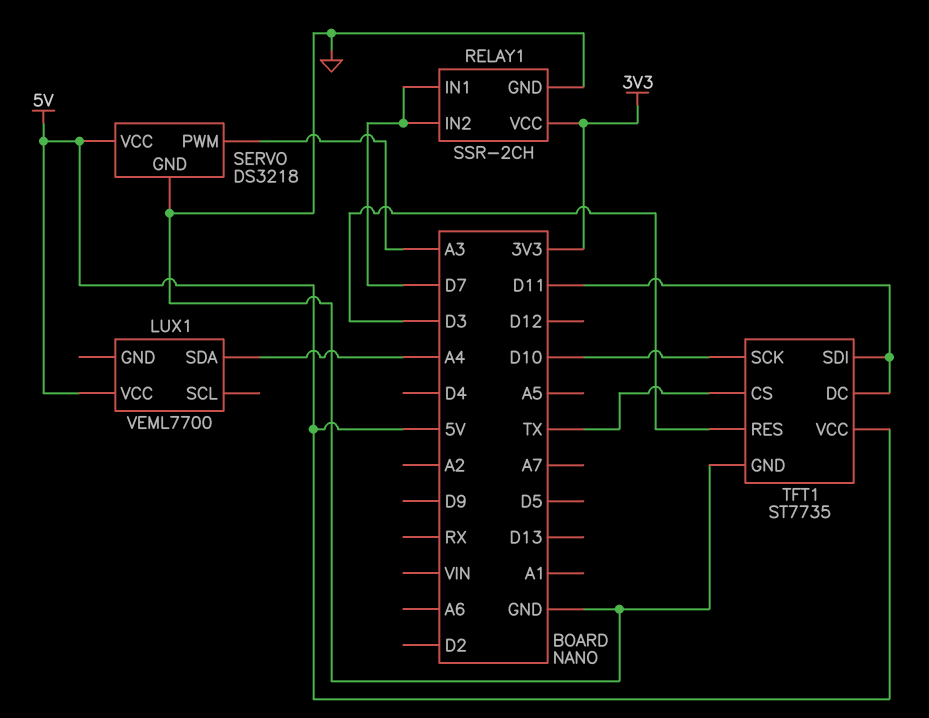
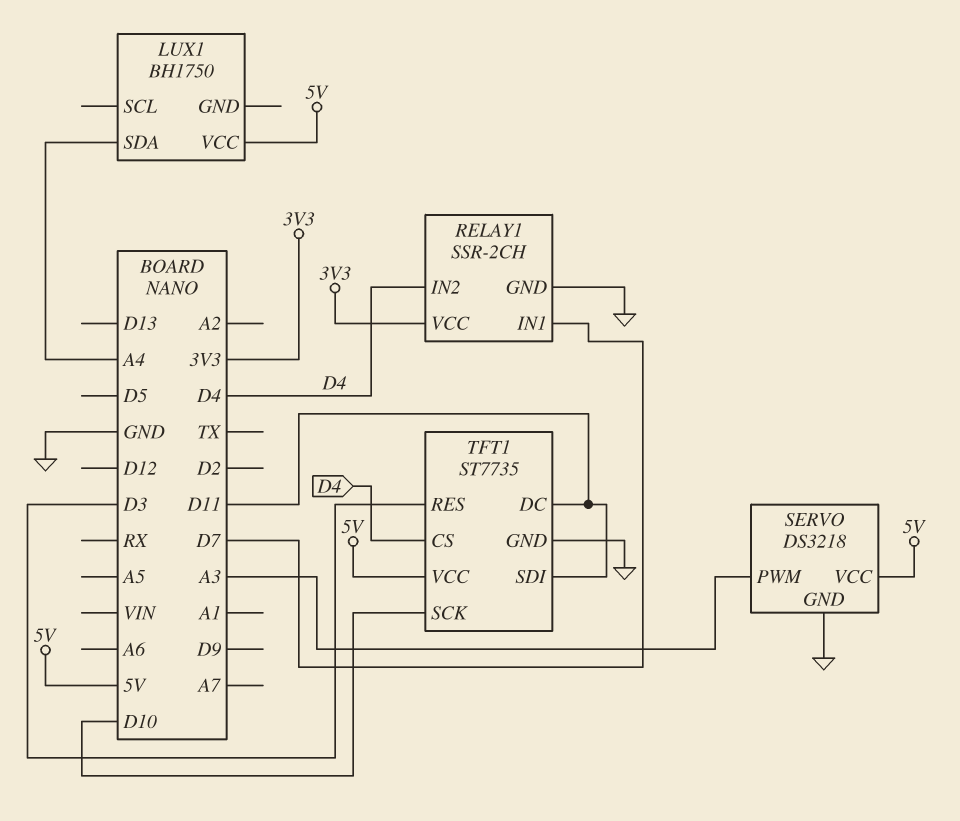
LUX1: VEML7700 -> BH1750
RELAY1 pin IN2: D7 -> D4
TFT1 pin CS: TX -> D4

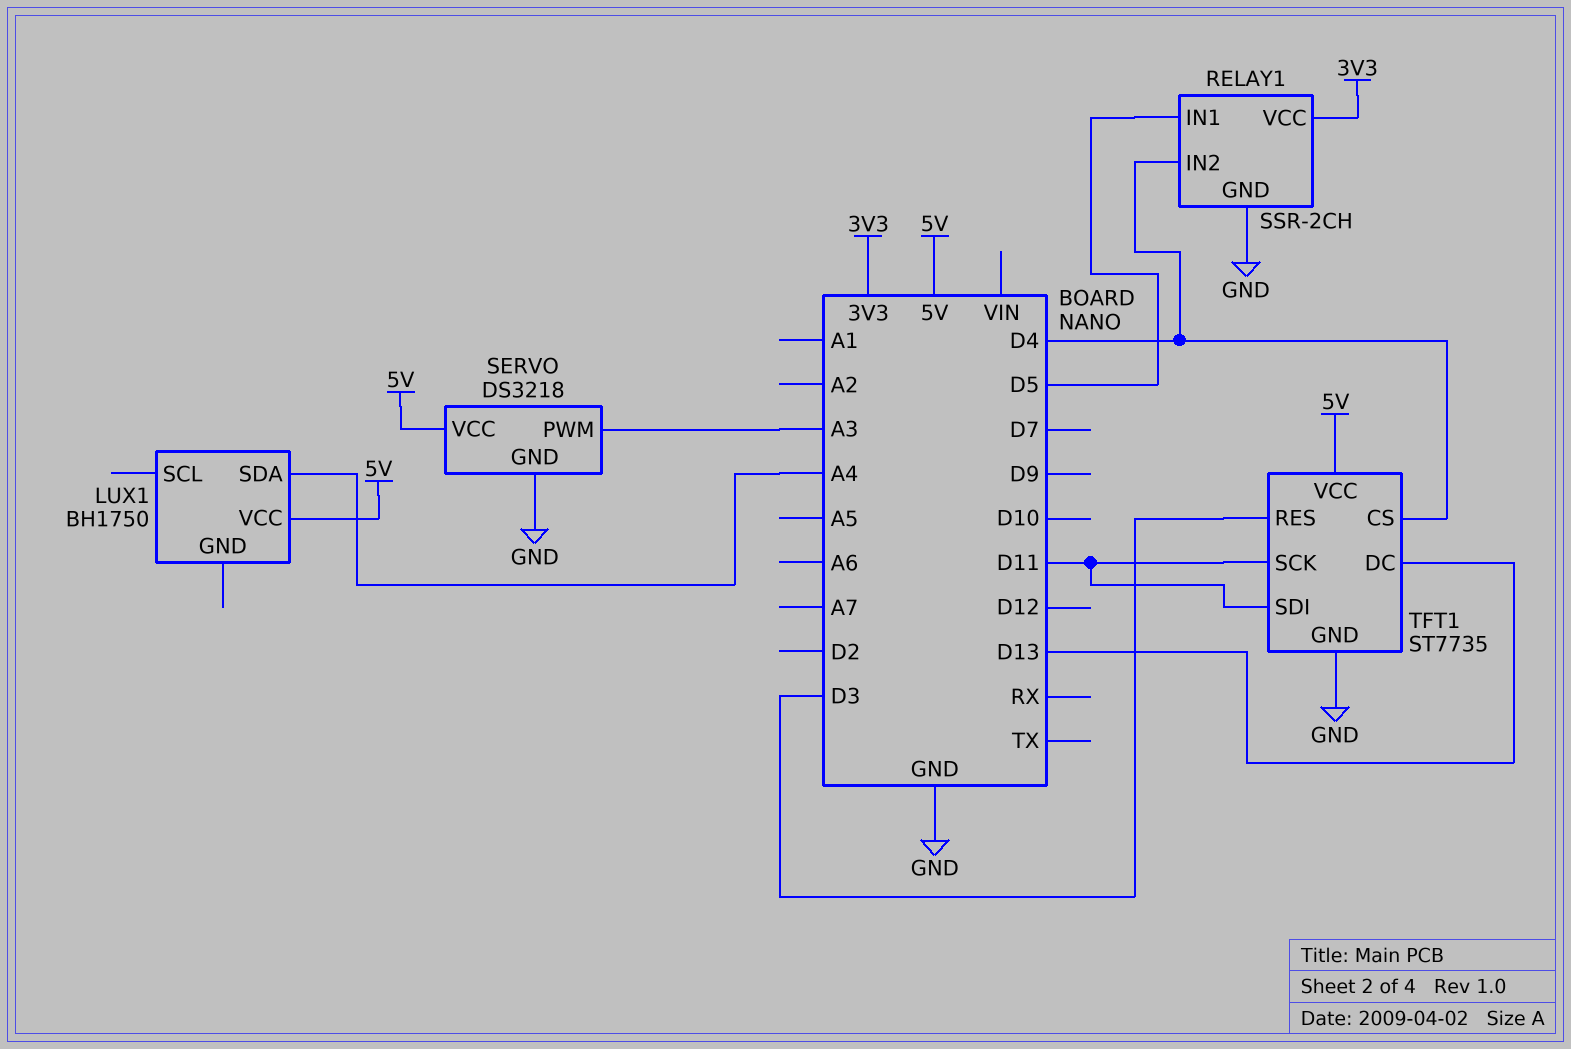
RELAY1 pin IN1: D7 -> D5
TFT1 pin DC: D11 -> D13
TFT1 pin SCK: D10 -> D11

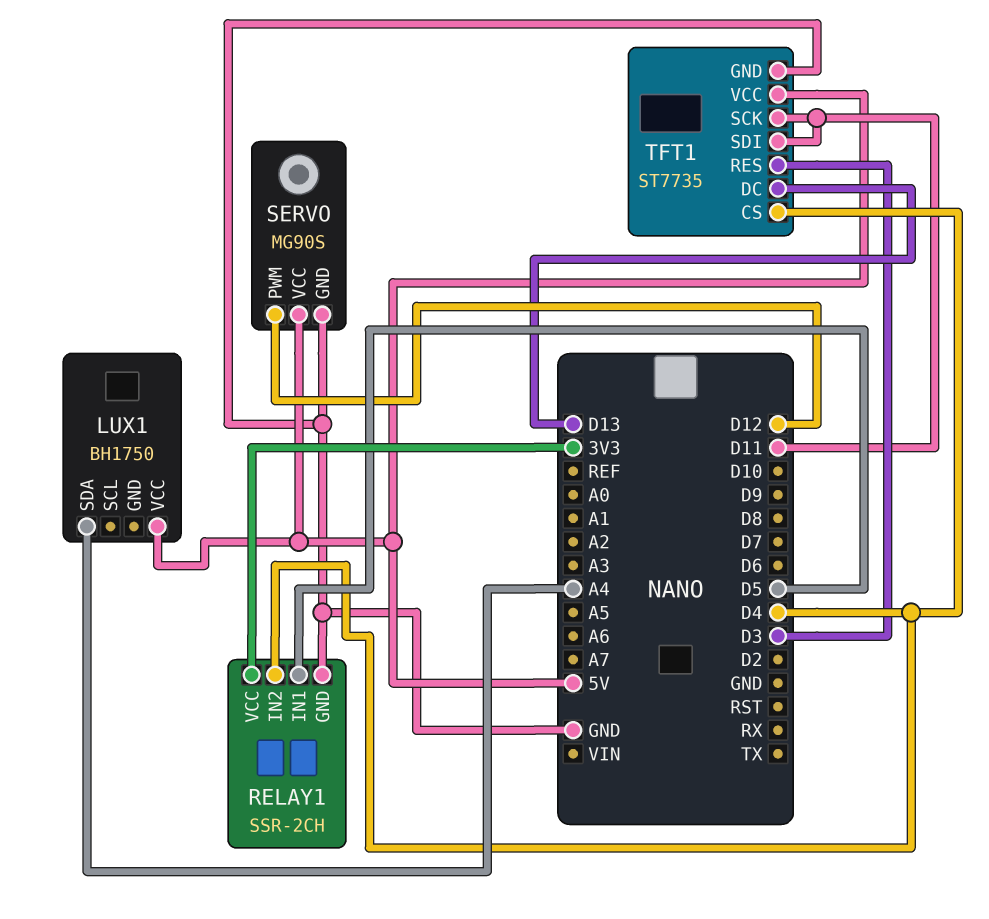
SERVO: DS3218 -> MG90S
SERVO pin PWM: A3 -> D12

